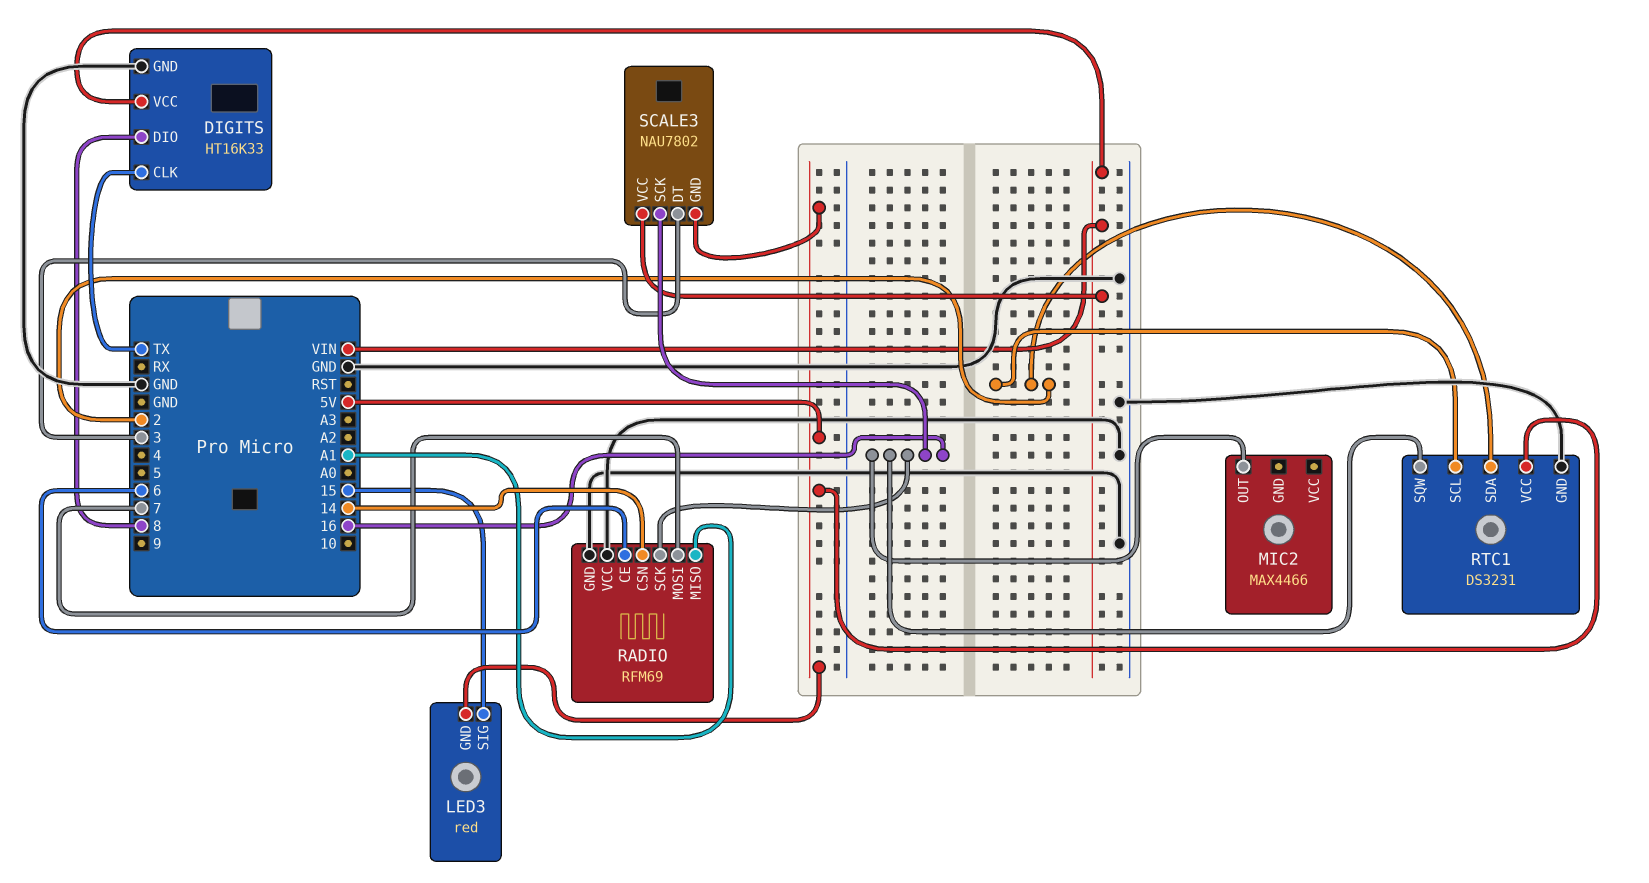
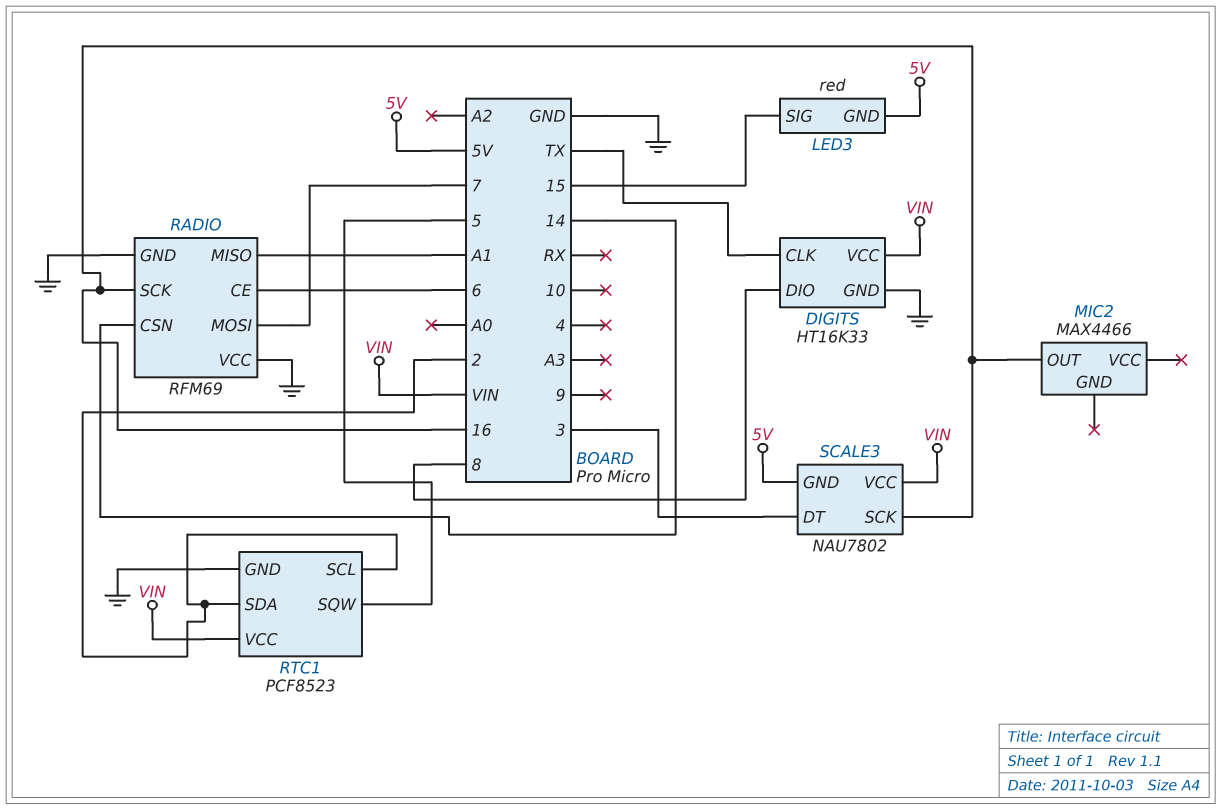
RTC1: DS3231 -> PCF8523
RTC1 pin SQW: 16 -> 5
RTC1 pin VCC: 5V -> VIN

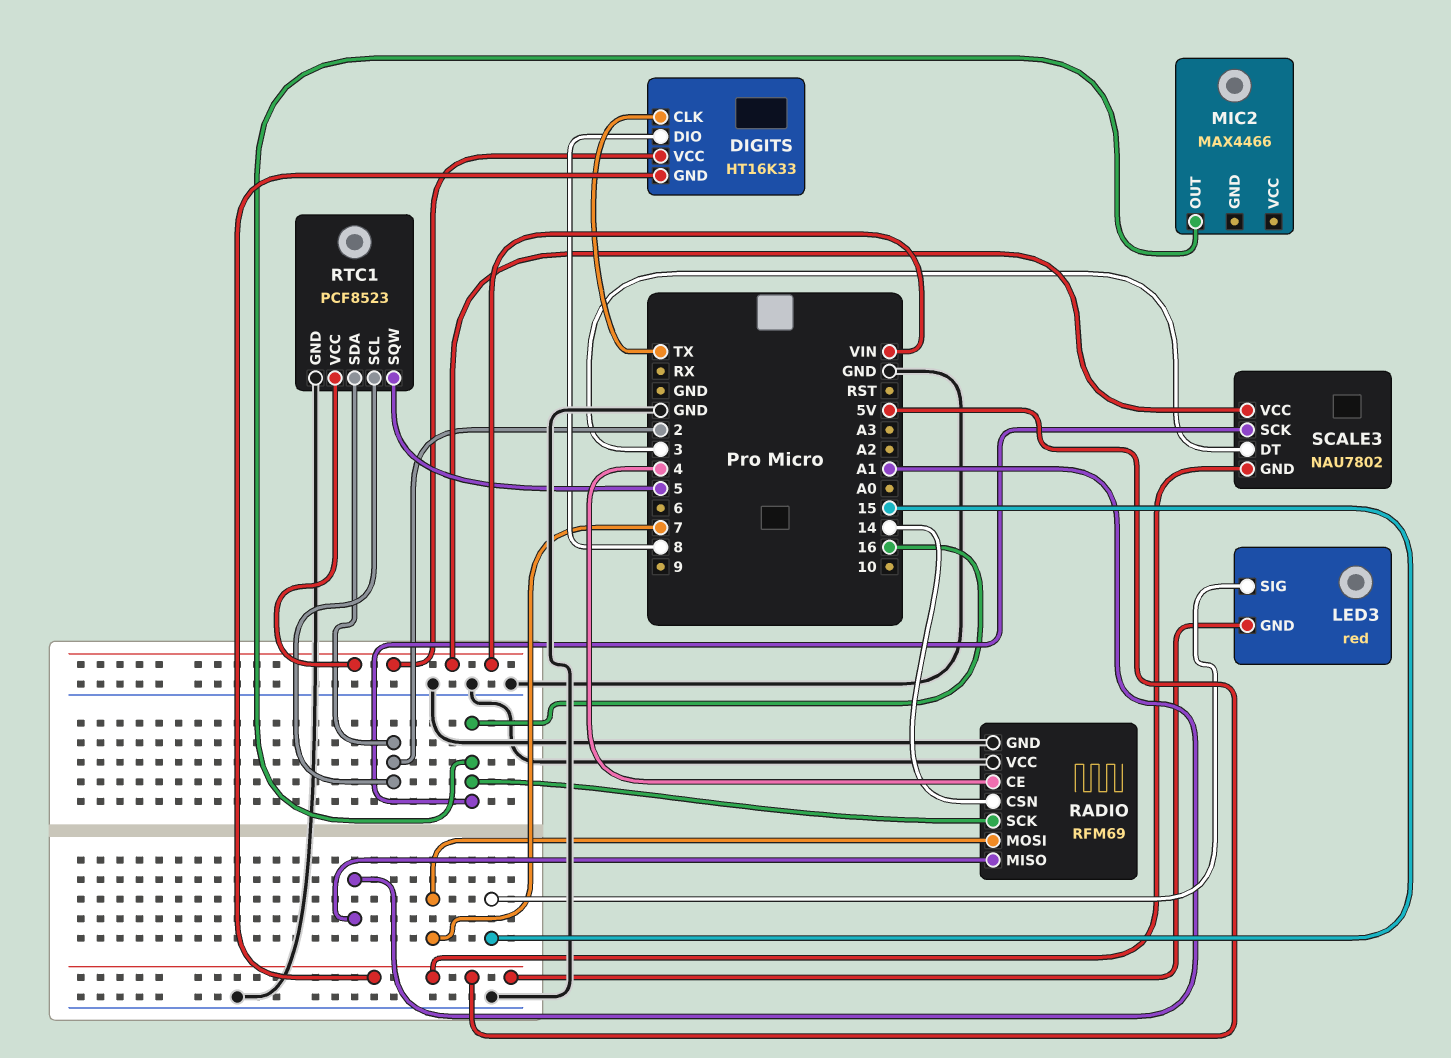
DIGITS pin GND: GND -> 5V
RADIO pin CE: 6 -> 4

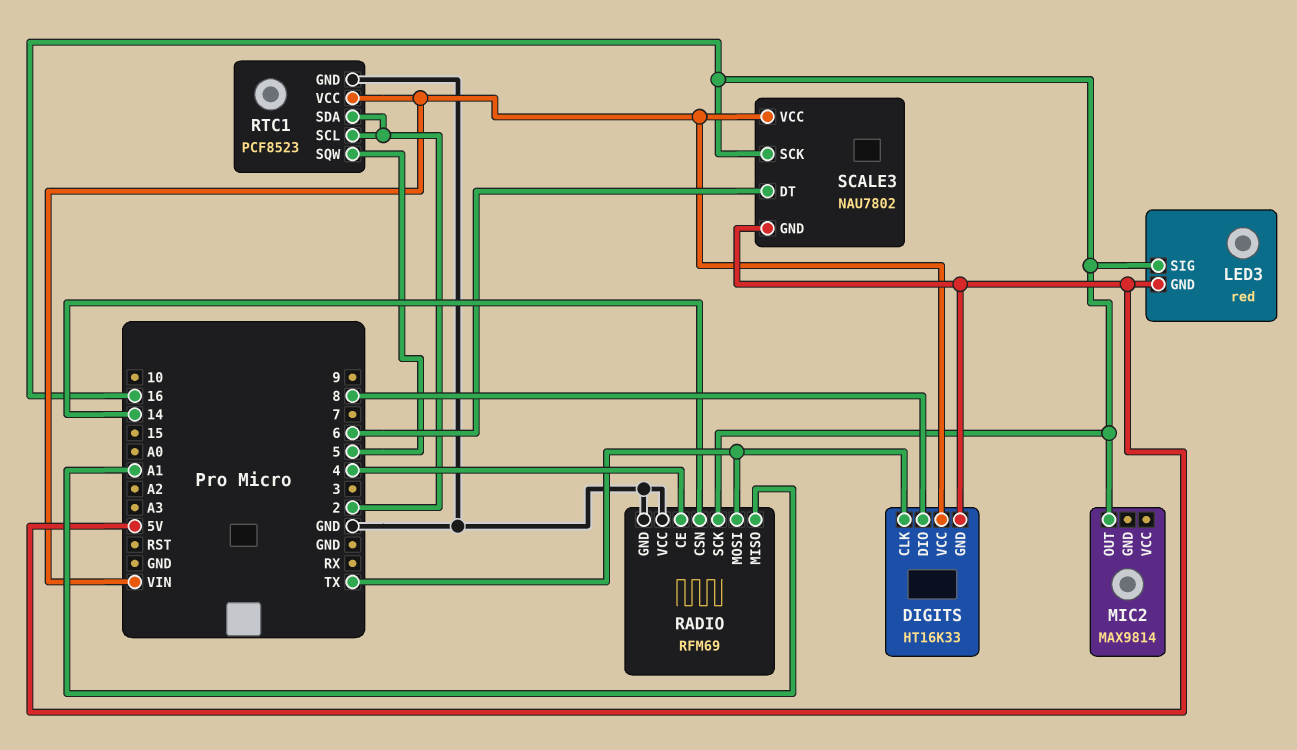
LED3 pin SIG: 15 -> 16
MIC2: MAX4466 -> MAX9814
RADIO pin MOSI: 7 -> TX
SCALE3 pin DT: 3 -> 6

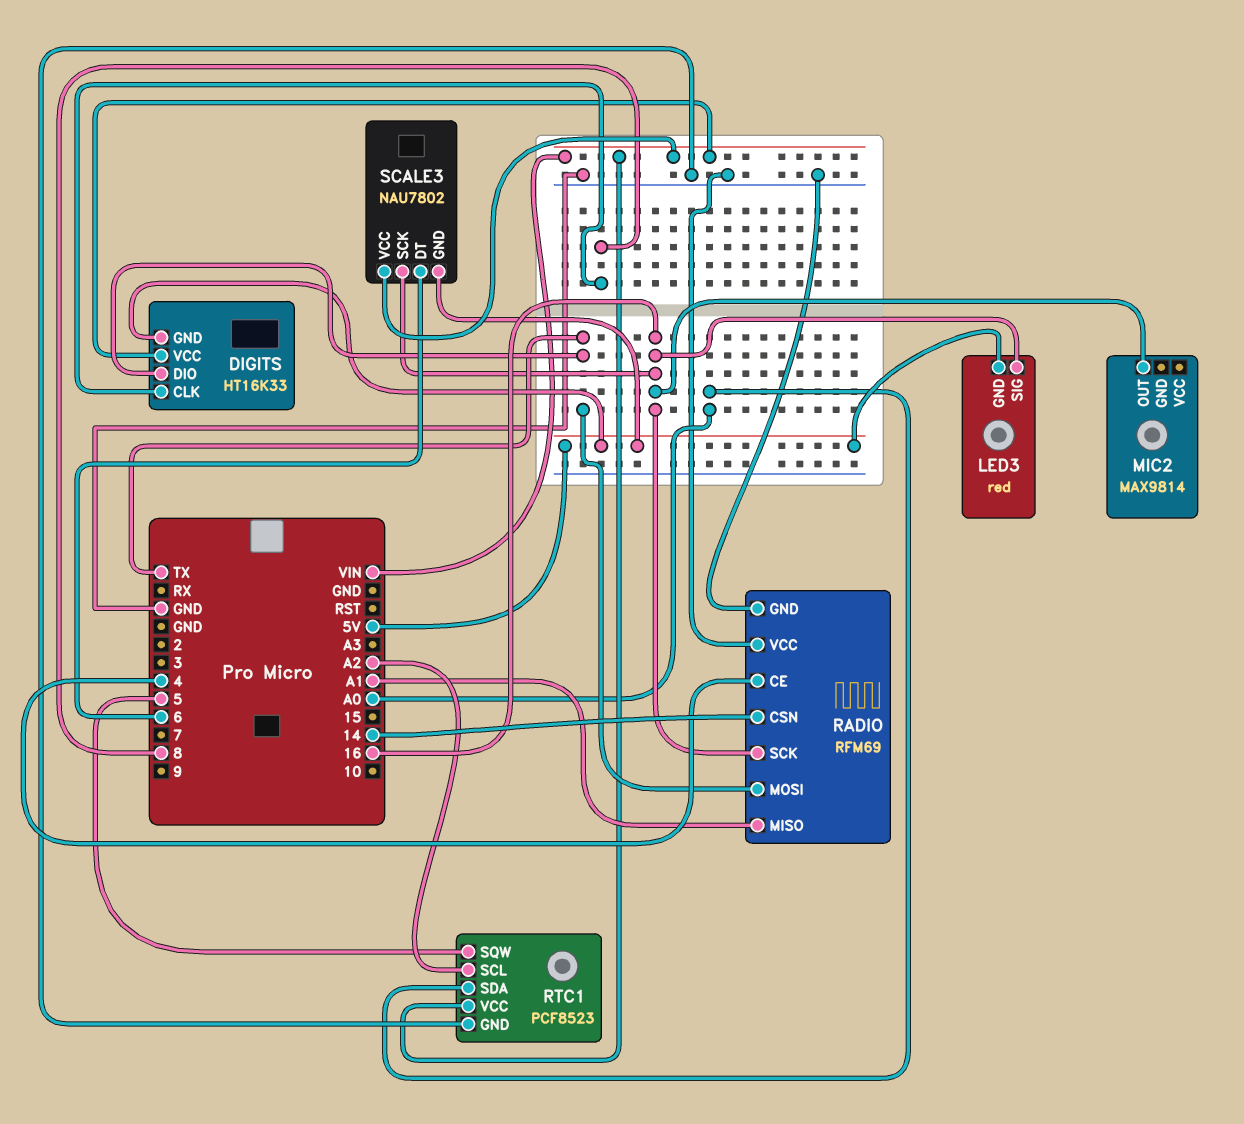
DIGITS pin CLK: TX -> 8
DIGITS pin DIO: 8 -> TX
RTC1 pin SCL: 2 -> A2
RTC1 pin SDA: 2 -> A0

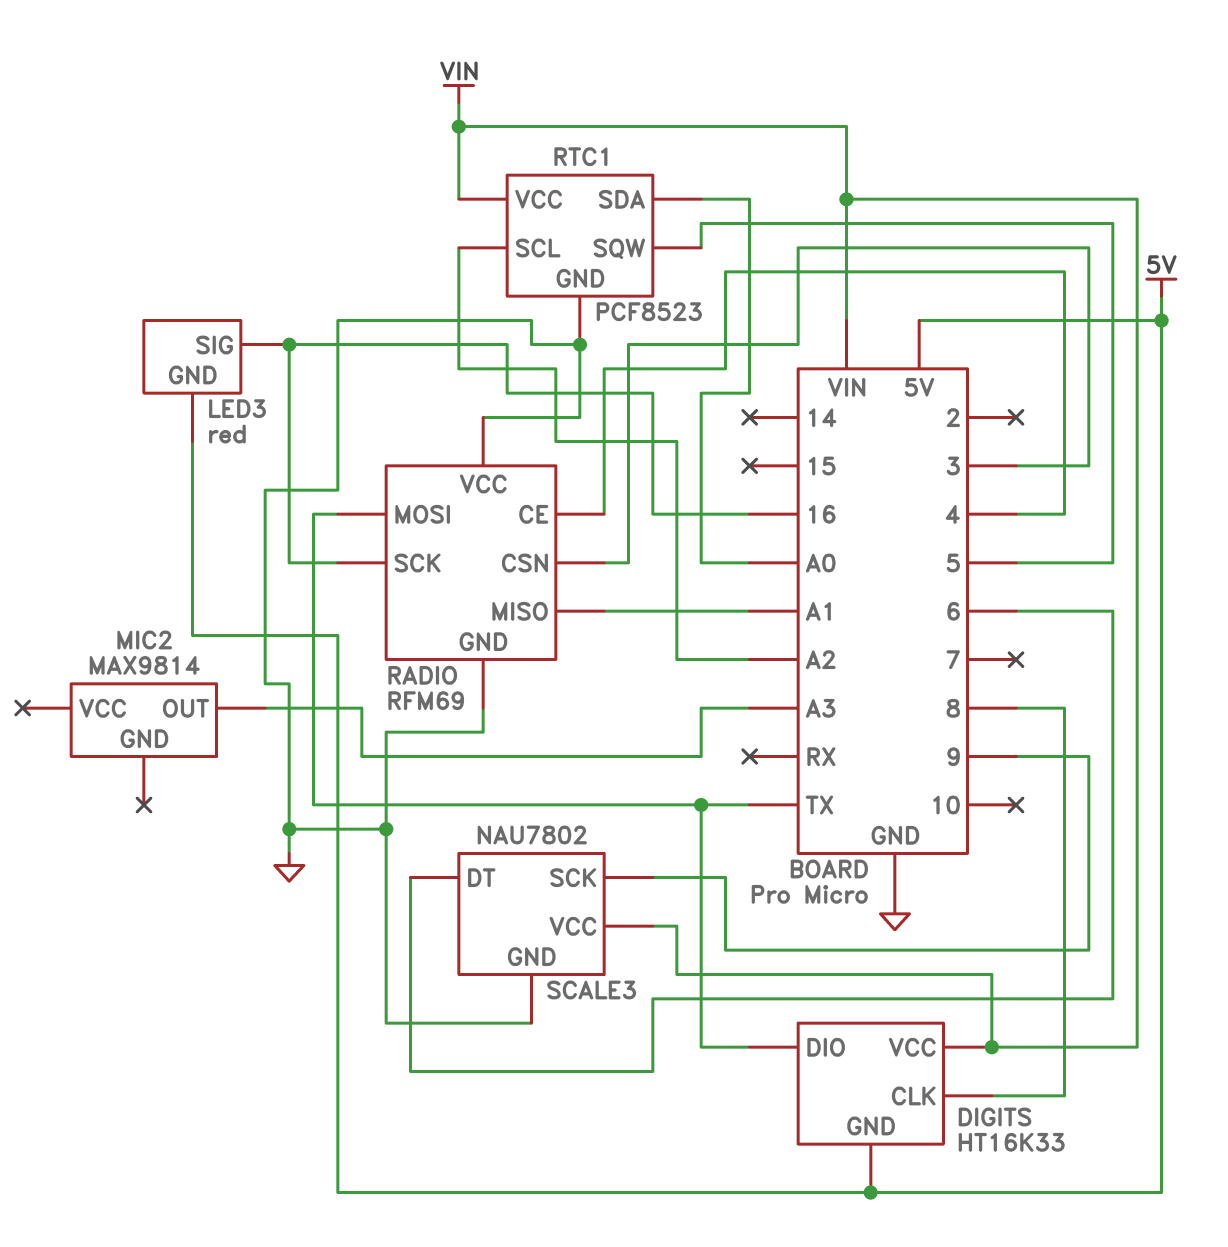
MIC2 pin OUT: 16 -> A3
RADIO pin CSN: 14 -> 3
SCALE3 pin GND: 5V -> GND
SCALE3 pin SCK: 16 -> 9

